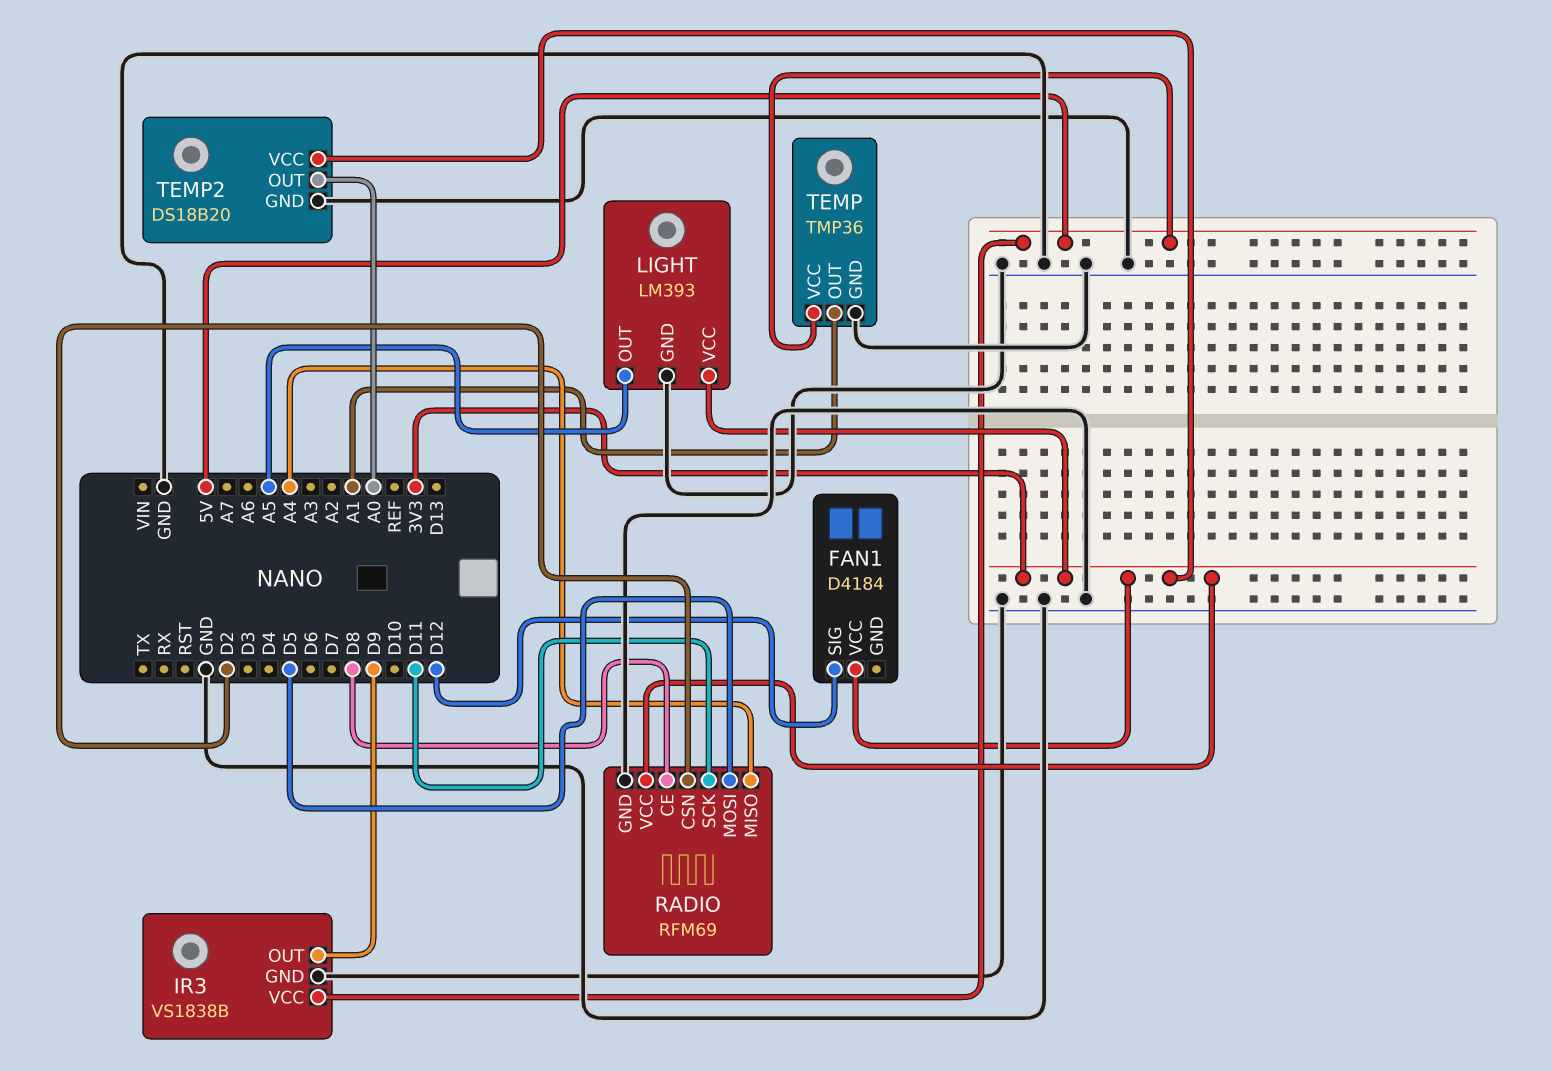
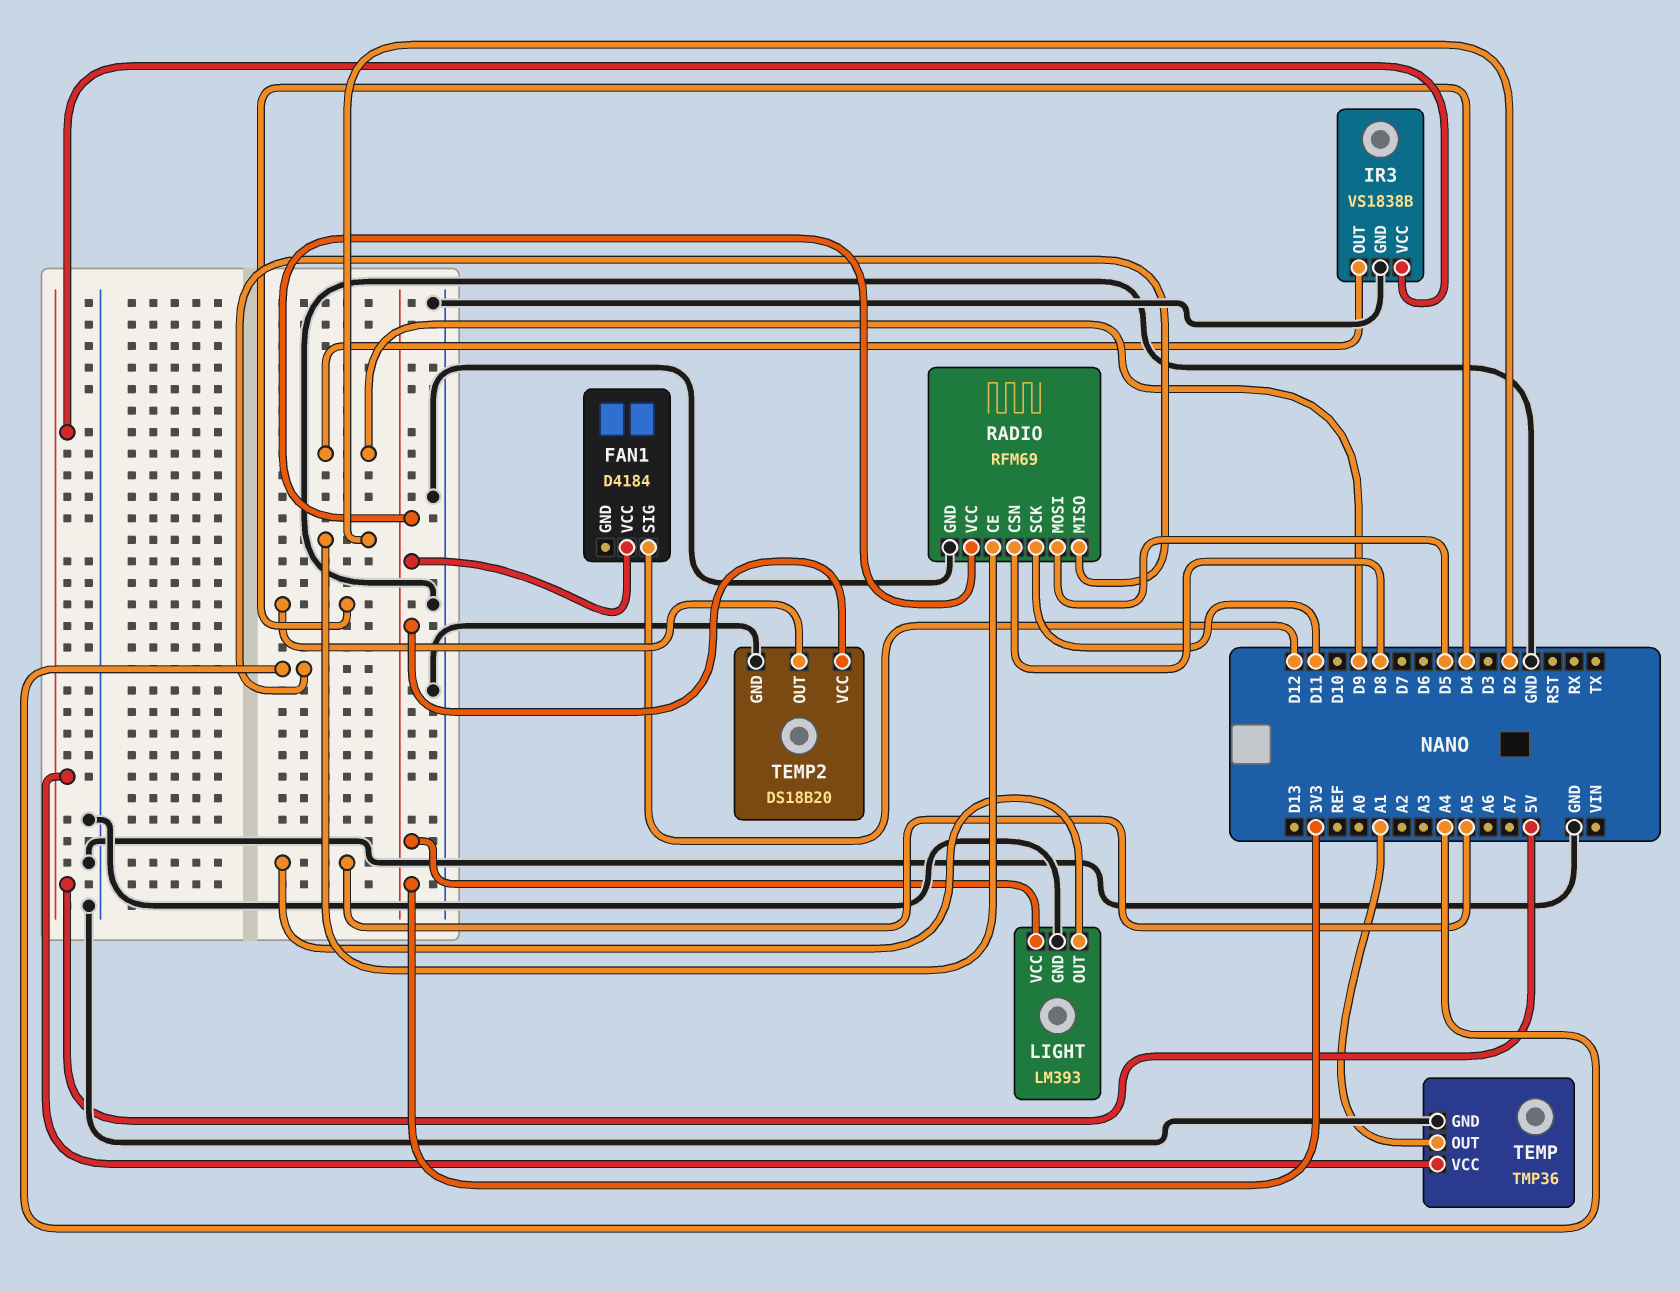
RADIO pin CE: D8 -> D2
RADIO pin CSN: D2 -> D8
TEMP2 pin OUT: A0 -> D4

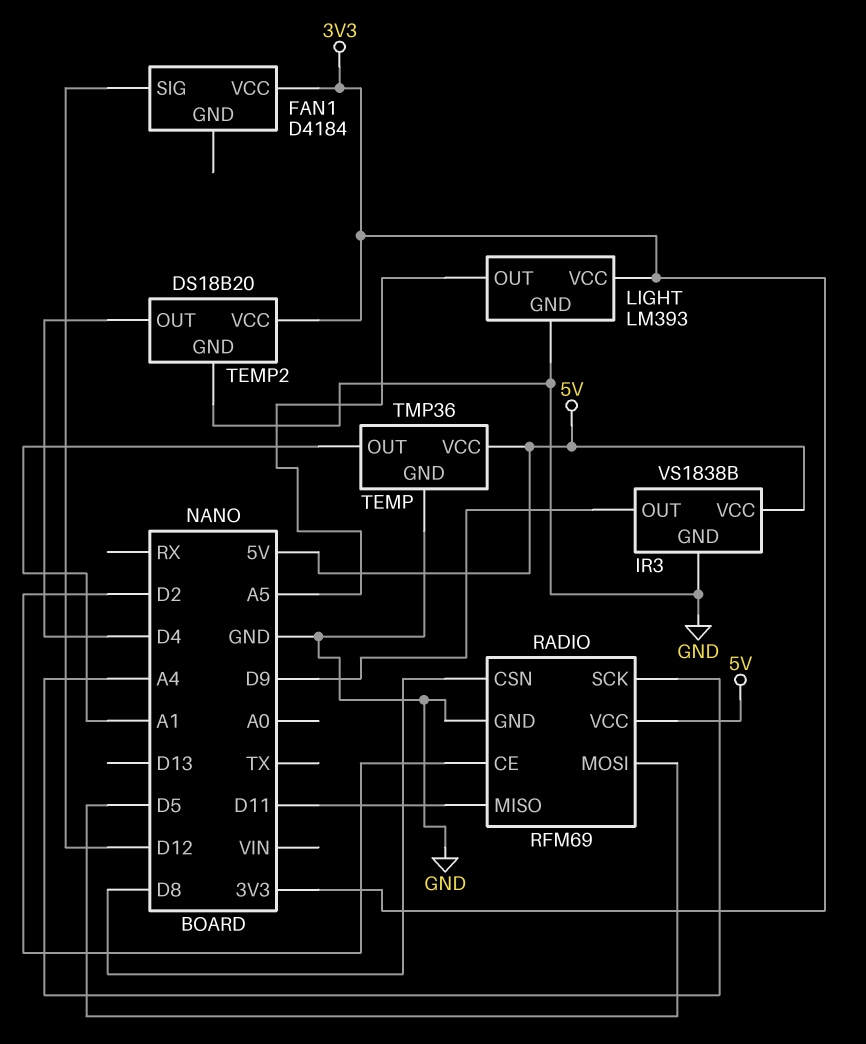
RADIO pin MISO: A4 -> D11
RADIO pin SCK: D11 -> A4
RADIO pin VCC: 3V3 -> 5V

